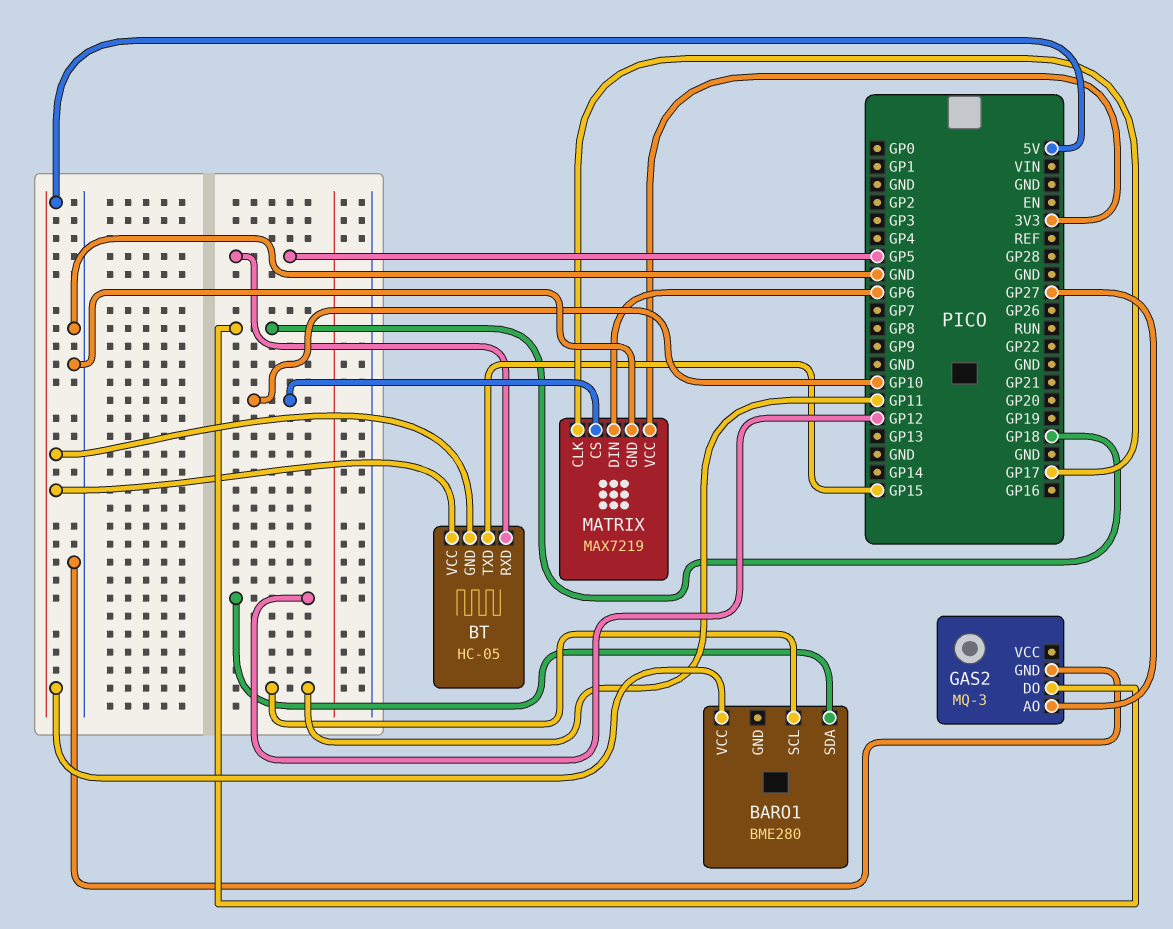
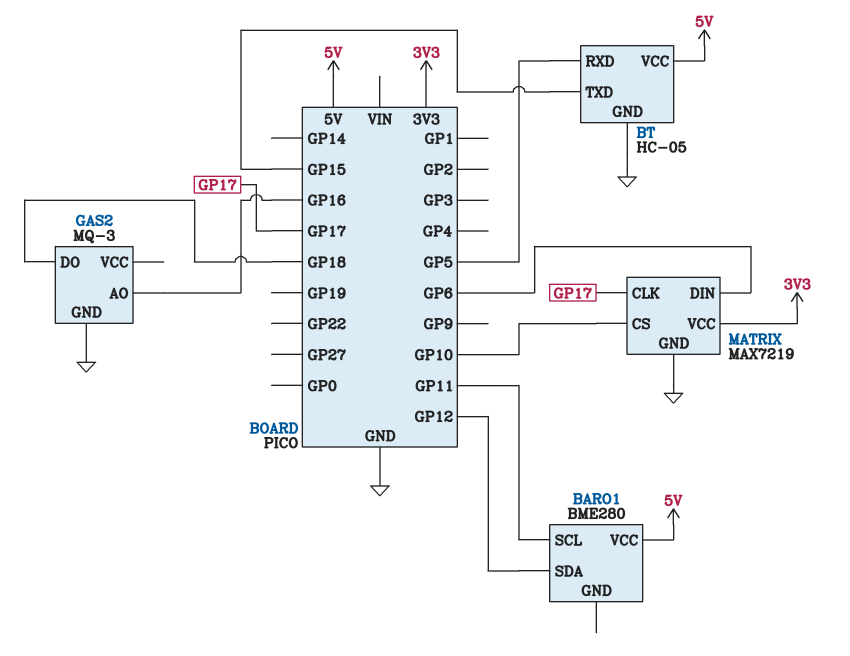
BT pin GND: 5V -> GND
GAS2 pin AO: GP27 -> GP16

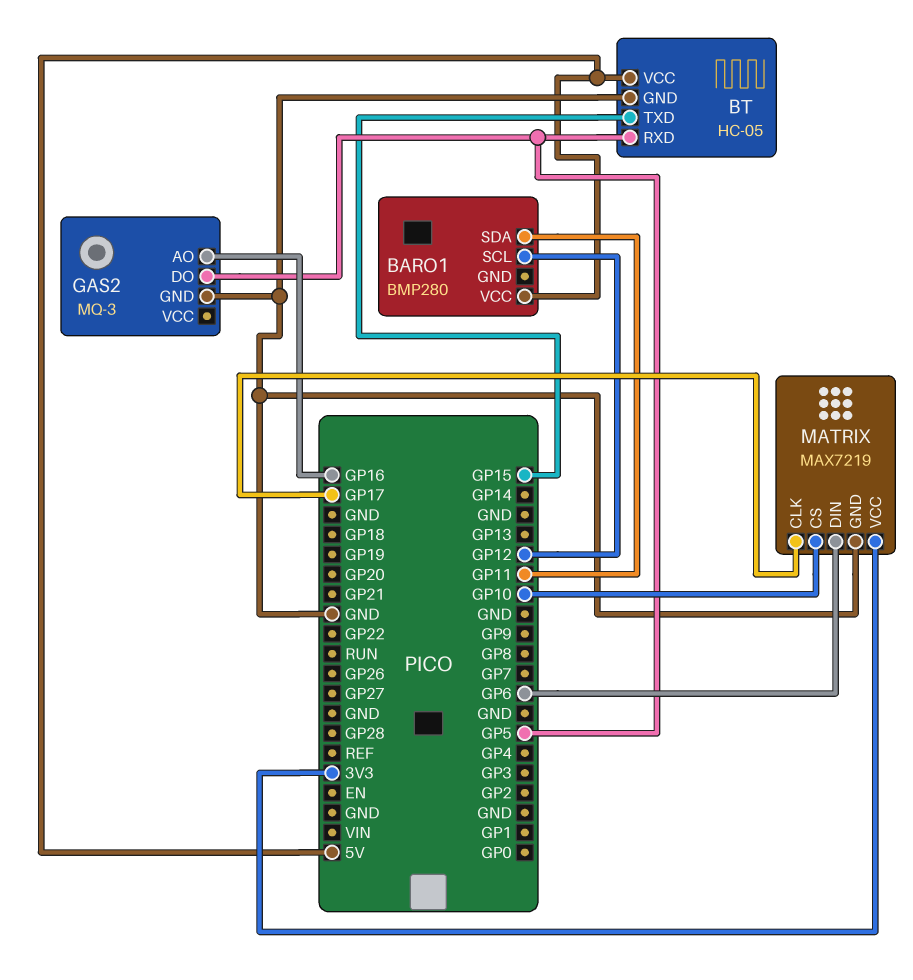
BARO1: BME280 -> BMP280
BARO1 pin SCL: GP11 -> GP12
BARO1 pin SDA: GP12 -> GP11
GAS2 pin DO: GP18 -> GP5

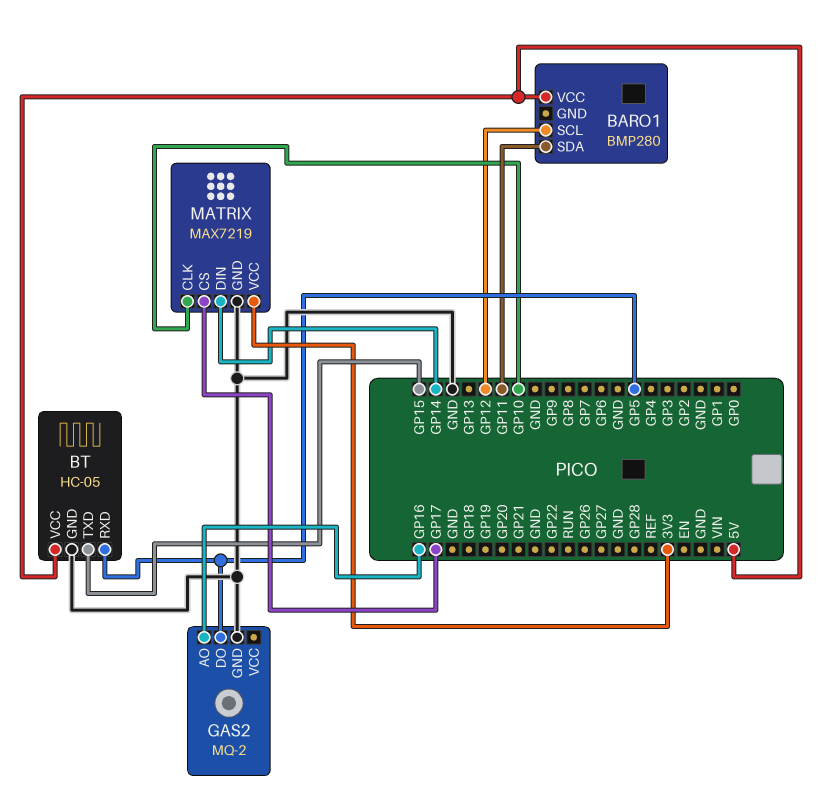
GAS2: MQ-3 -> MQ-2
MATRIX pin CLK: GP17 -> GP10
MATRIX pin CS: GP10 -> GP17
MATRIX pin DIN: GP6 -> GP14

